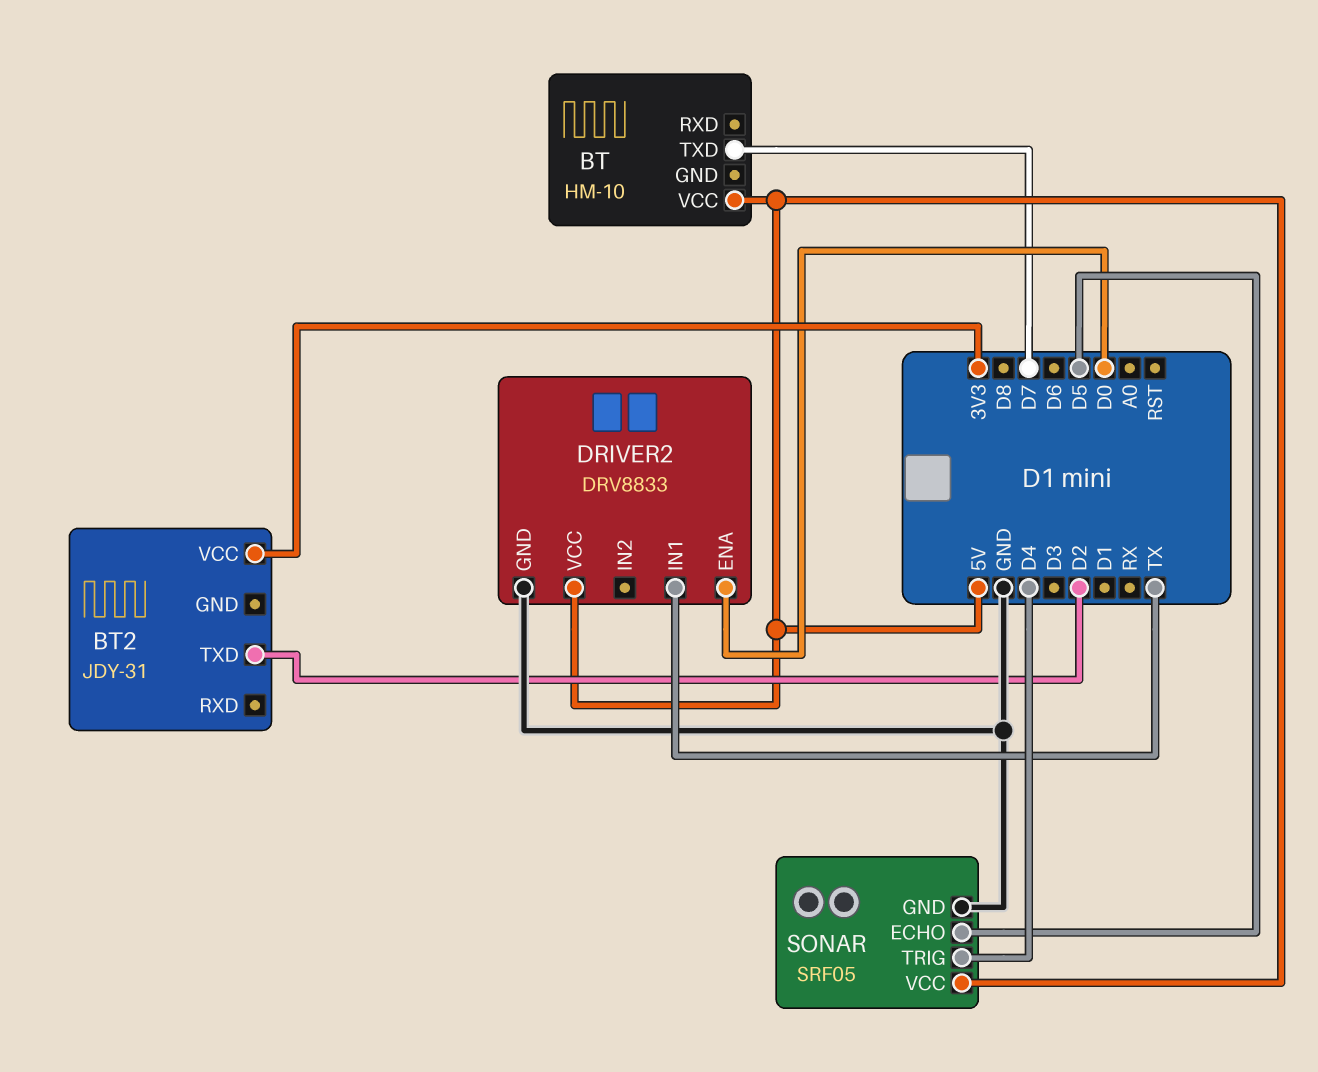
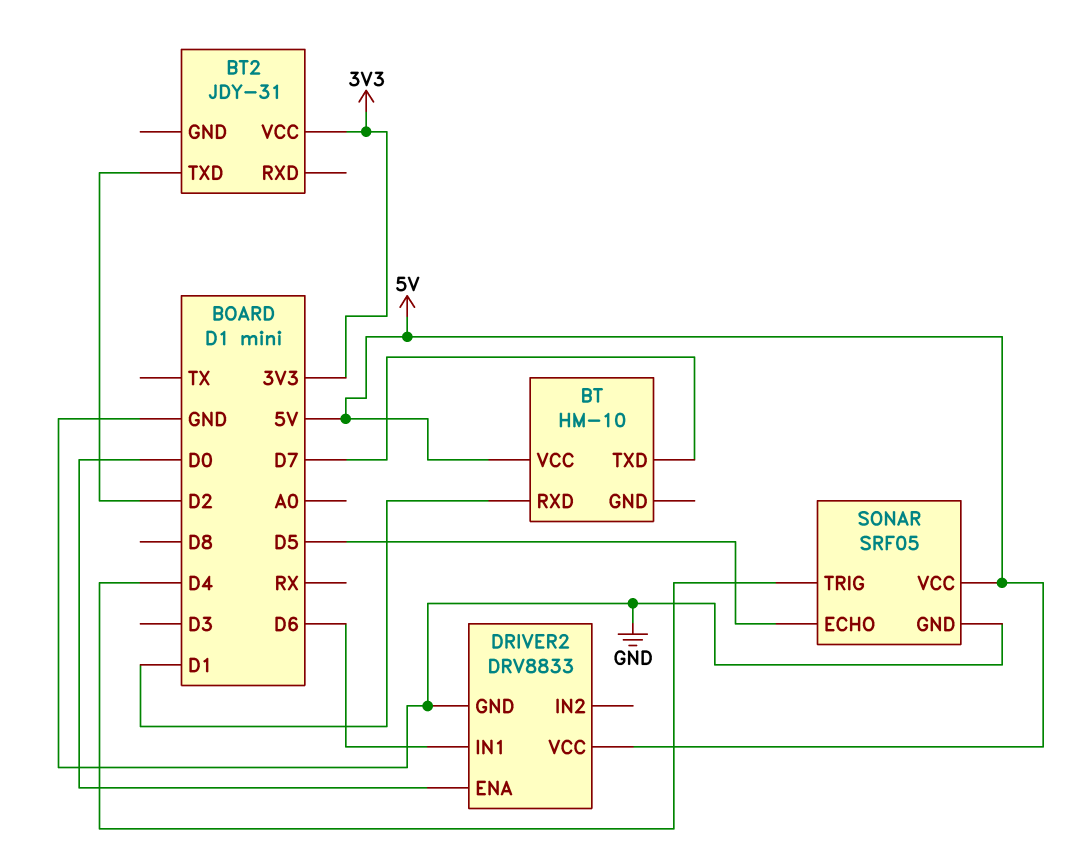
BT pin RXD: none -> D1
DRIVER2 pin IN1: TX -> D6

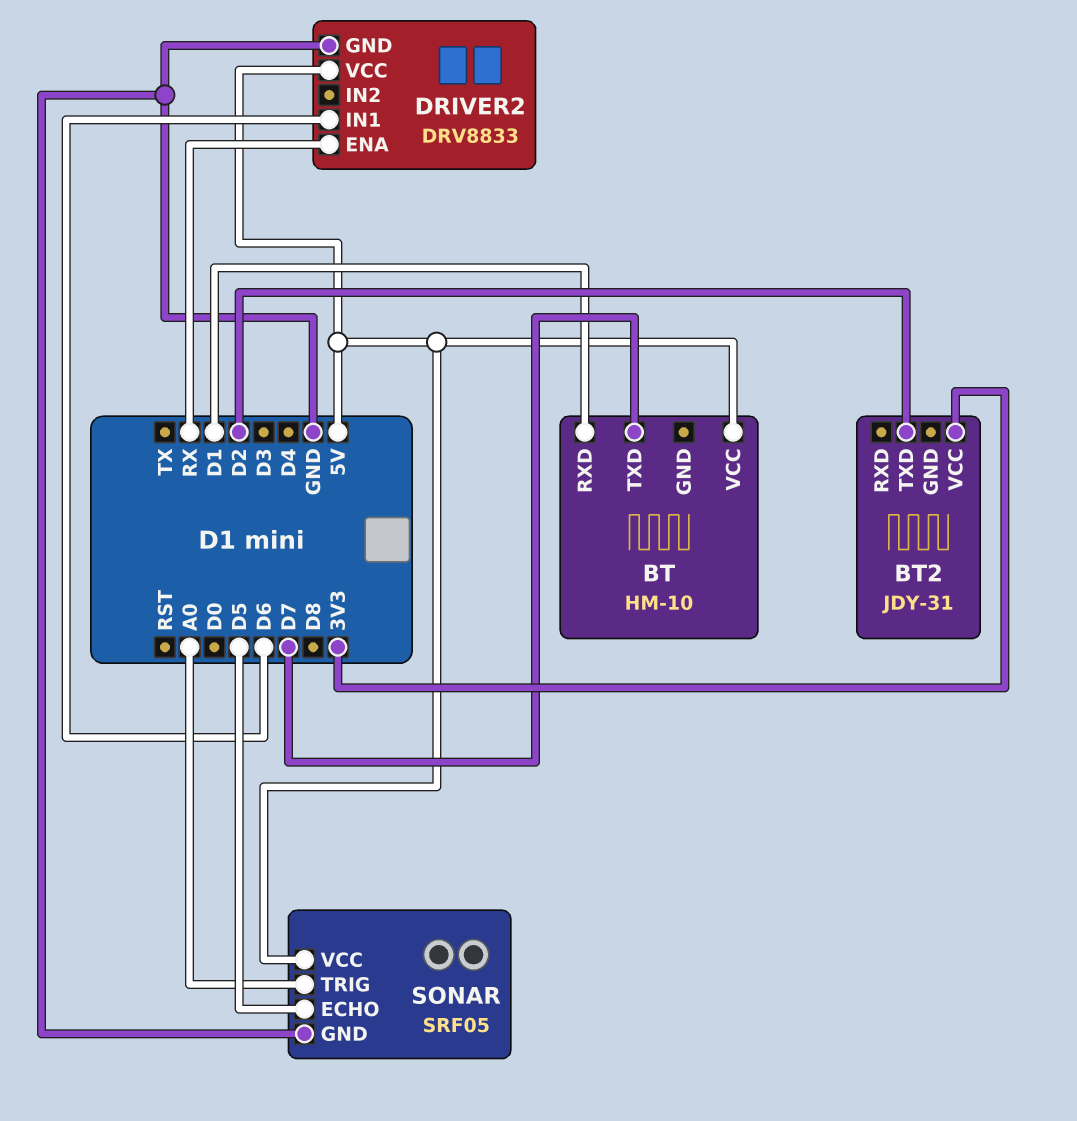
DRIVER2 pin ENA: D0 -> RX
SONAR pin TRIG: D4 -> A0

